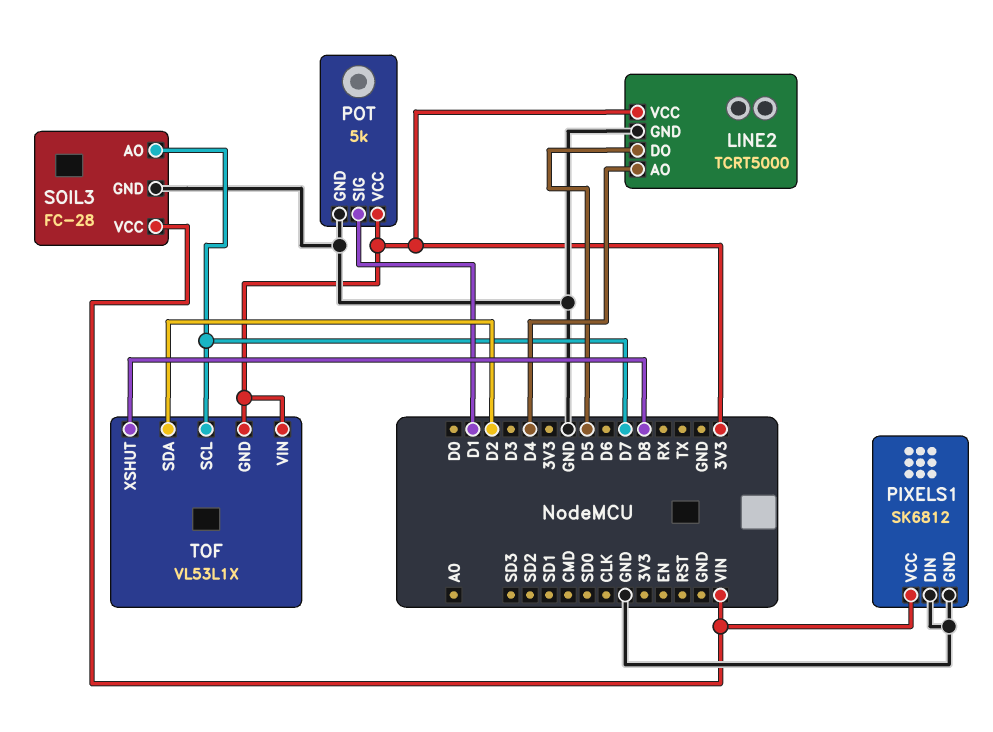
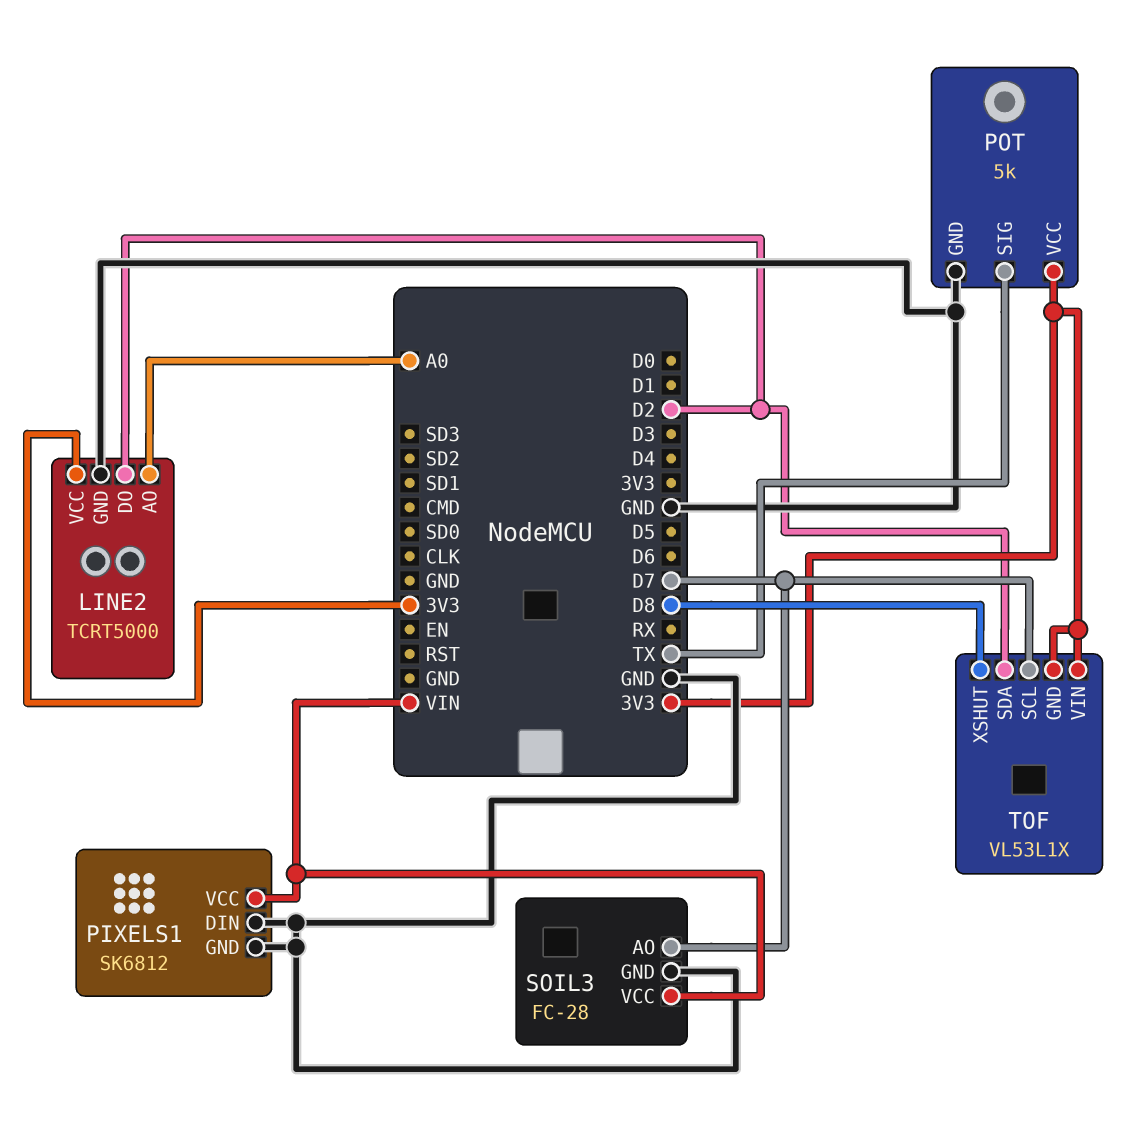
LINE2 pin AO: D4 -> A0
LINE2 pin DO: D5 -> D2
POT pin SIG: D1 -> TX

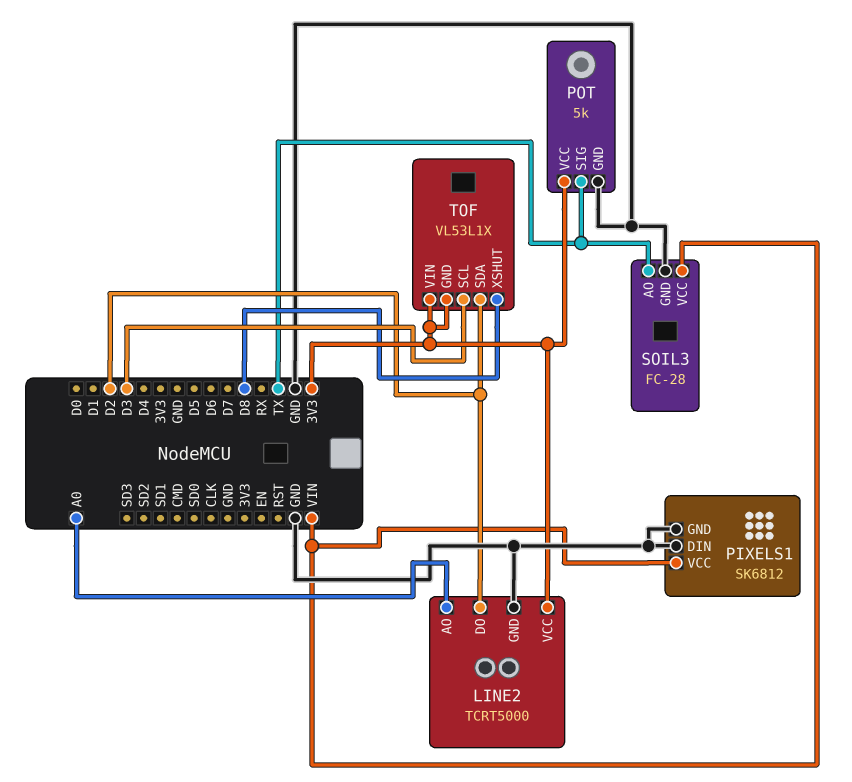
SOIL3 pin AO: D7 -> TX
TOF pin SCL: D7 -> D3

